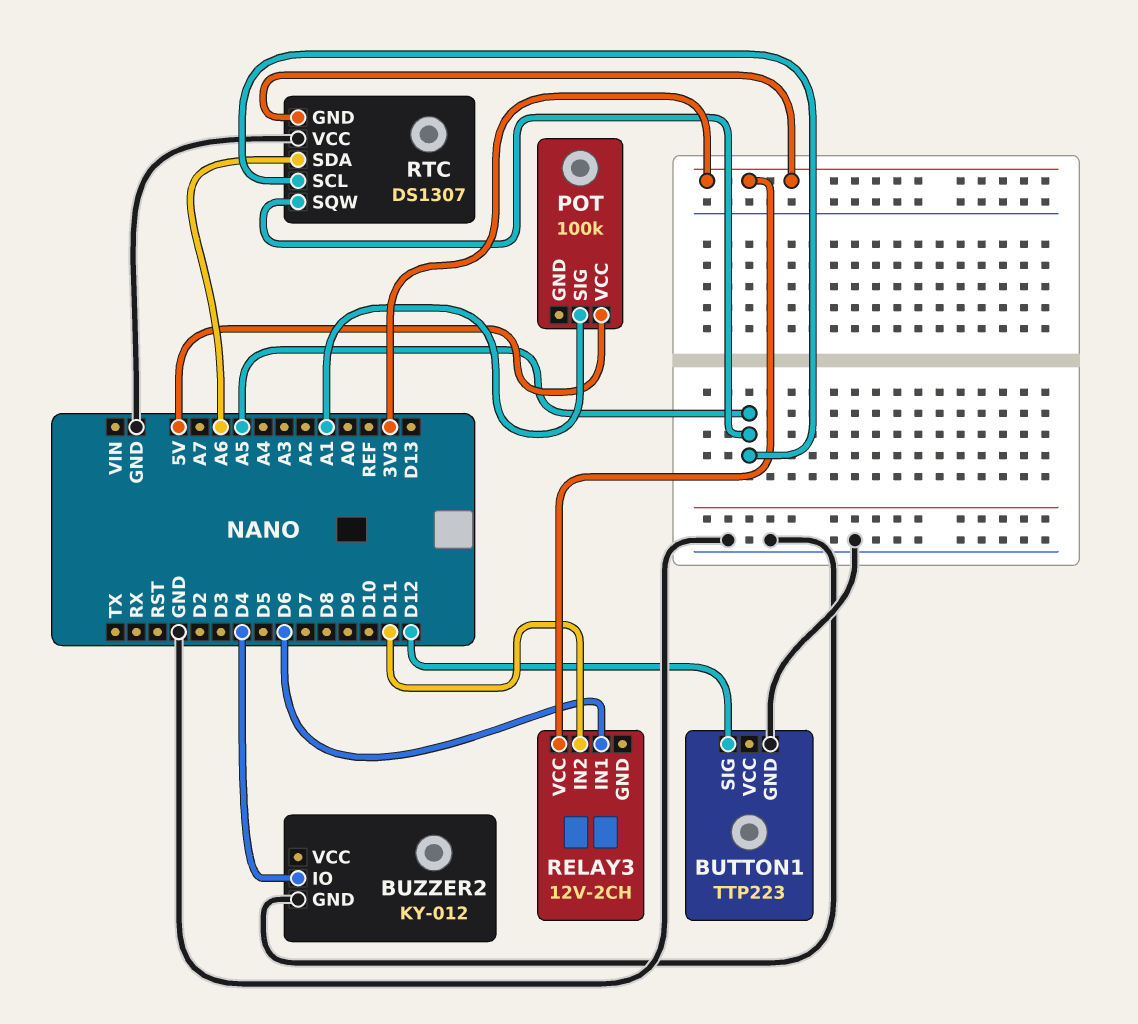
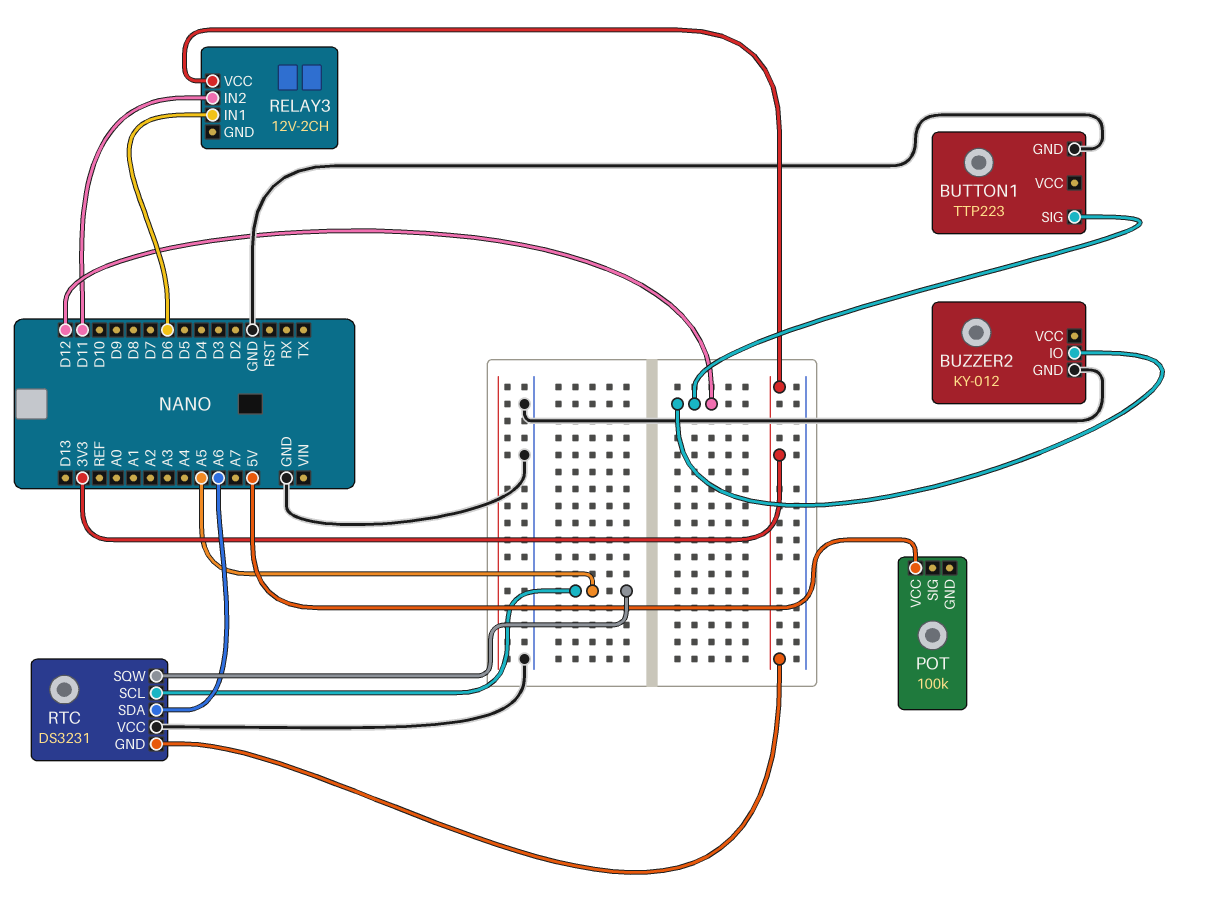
BUZZER2 pin IO: D4 -> D12
POT pin SIG: A1 -> none
RTC: DS1307 -> DS3231

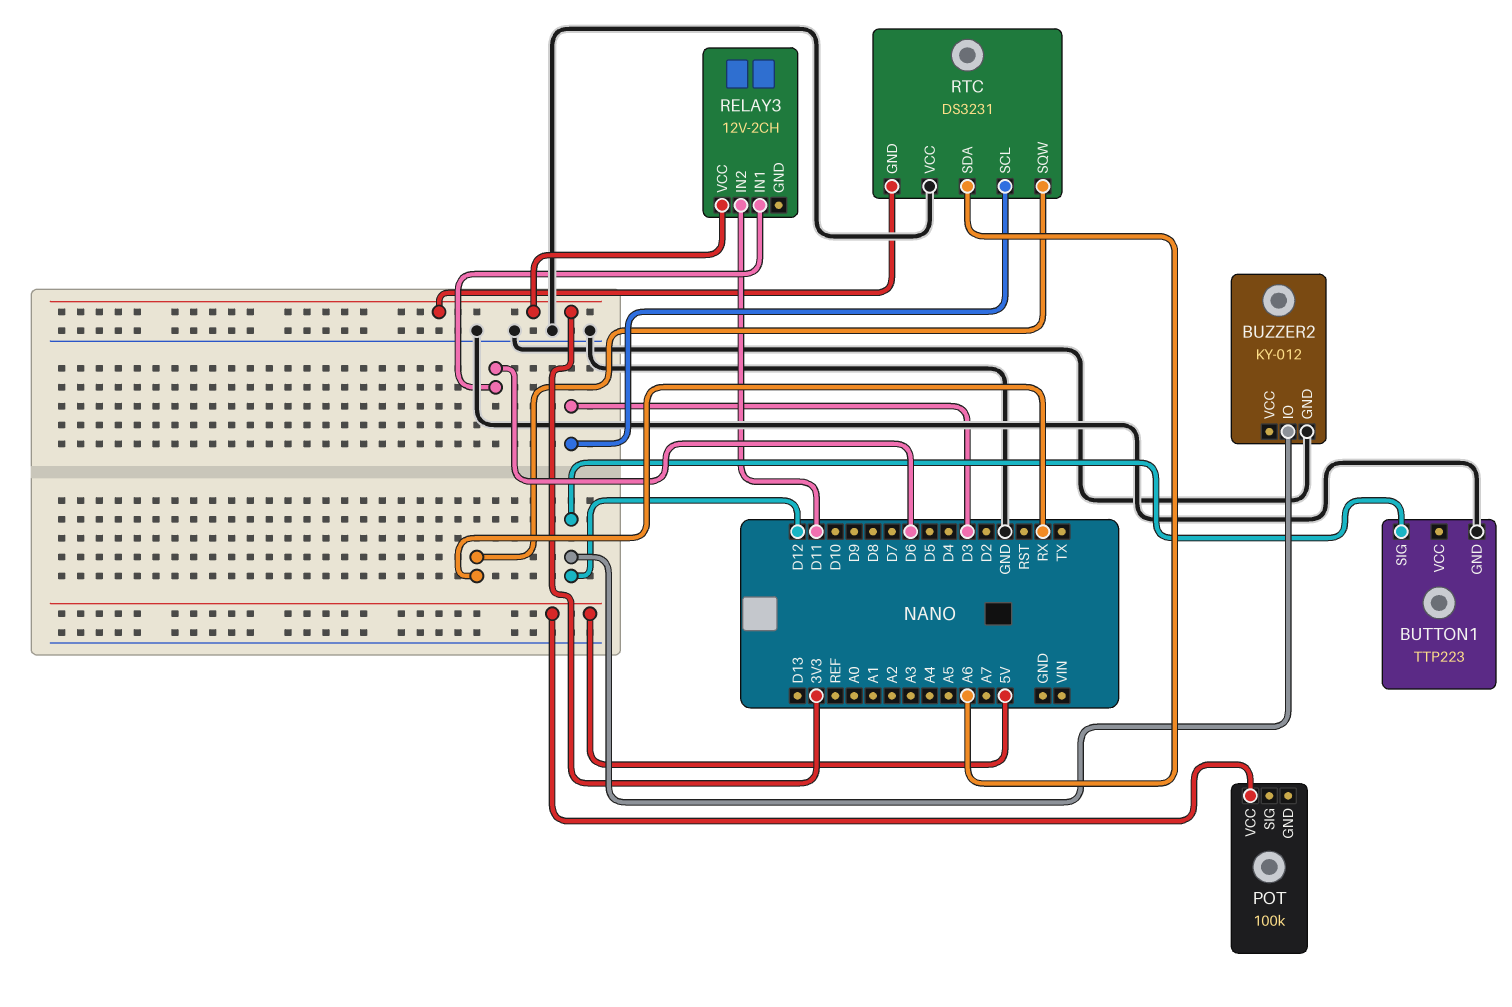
RTC pin SCL: A5 -> D3
RTC pin SQW: A5 -> RX

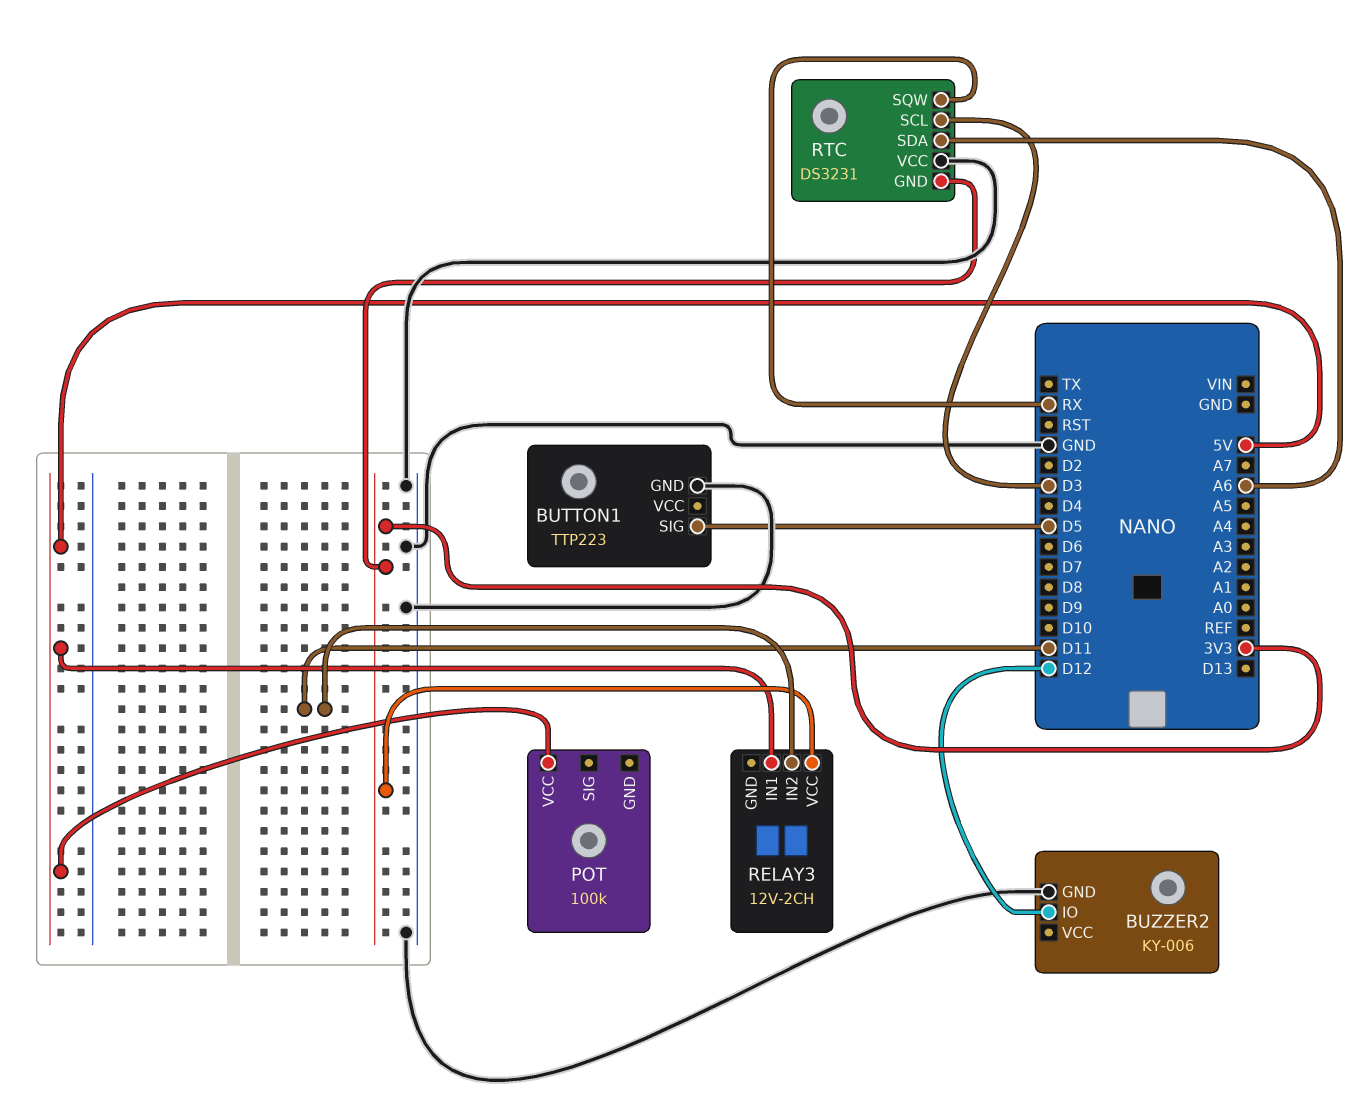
BUTTON1 pin SIG: D12 -> D5
BUZZER2: KY-012 -> KY-006
RELAY3 pin IN1: D6 -> 5V

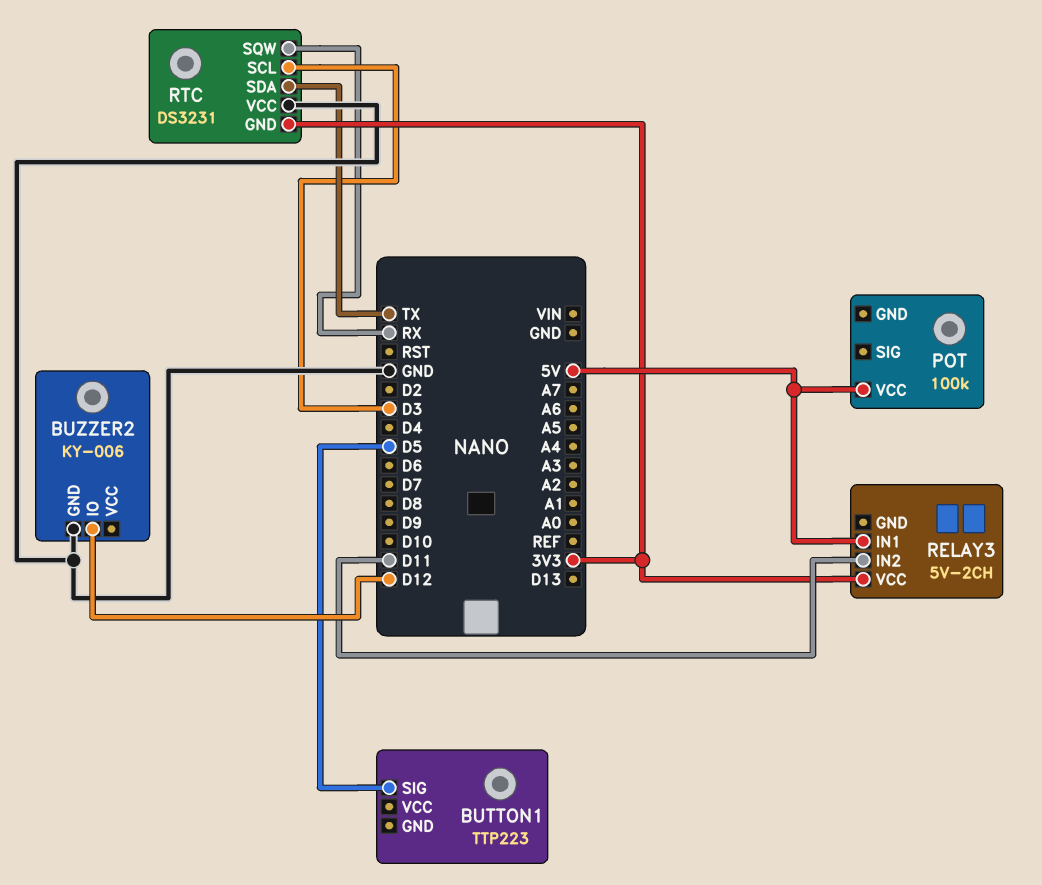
BUTTON1 pin GND: GND -> none
RELAY3: 12V-2CH -> 5V-2CH
RTC pin SDA: A6 -> TX

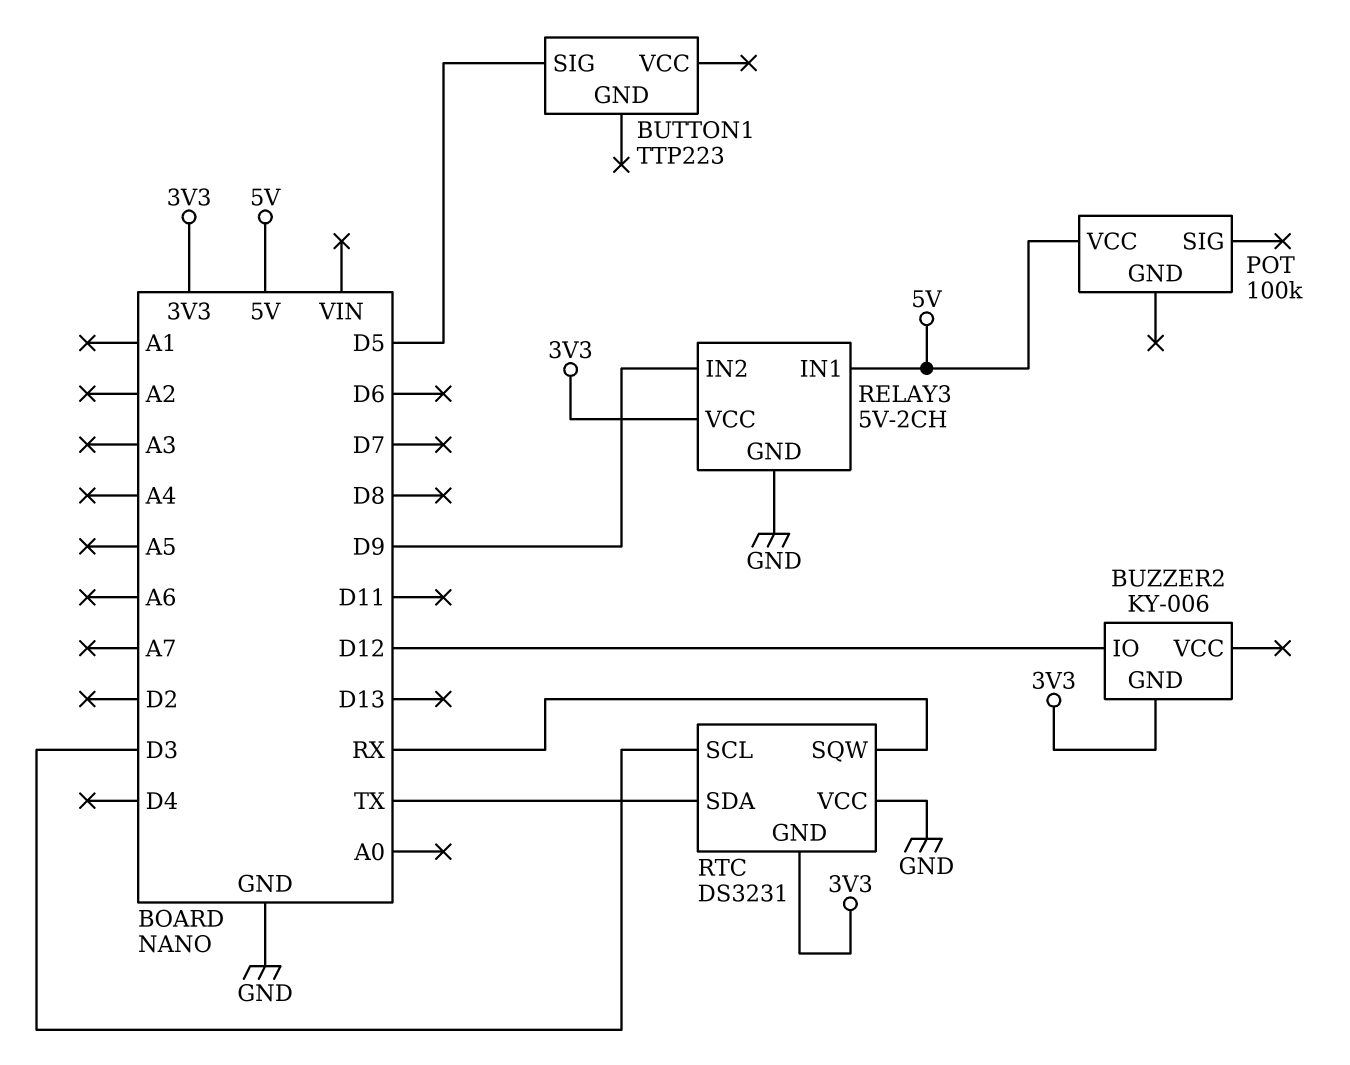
BUZZER2 pin GND: GND -> 3V3
RELAY3 pin GND: none -> GND
RELAY3 pin IN2: D11 -> D9

